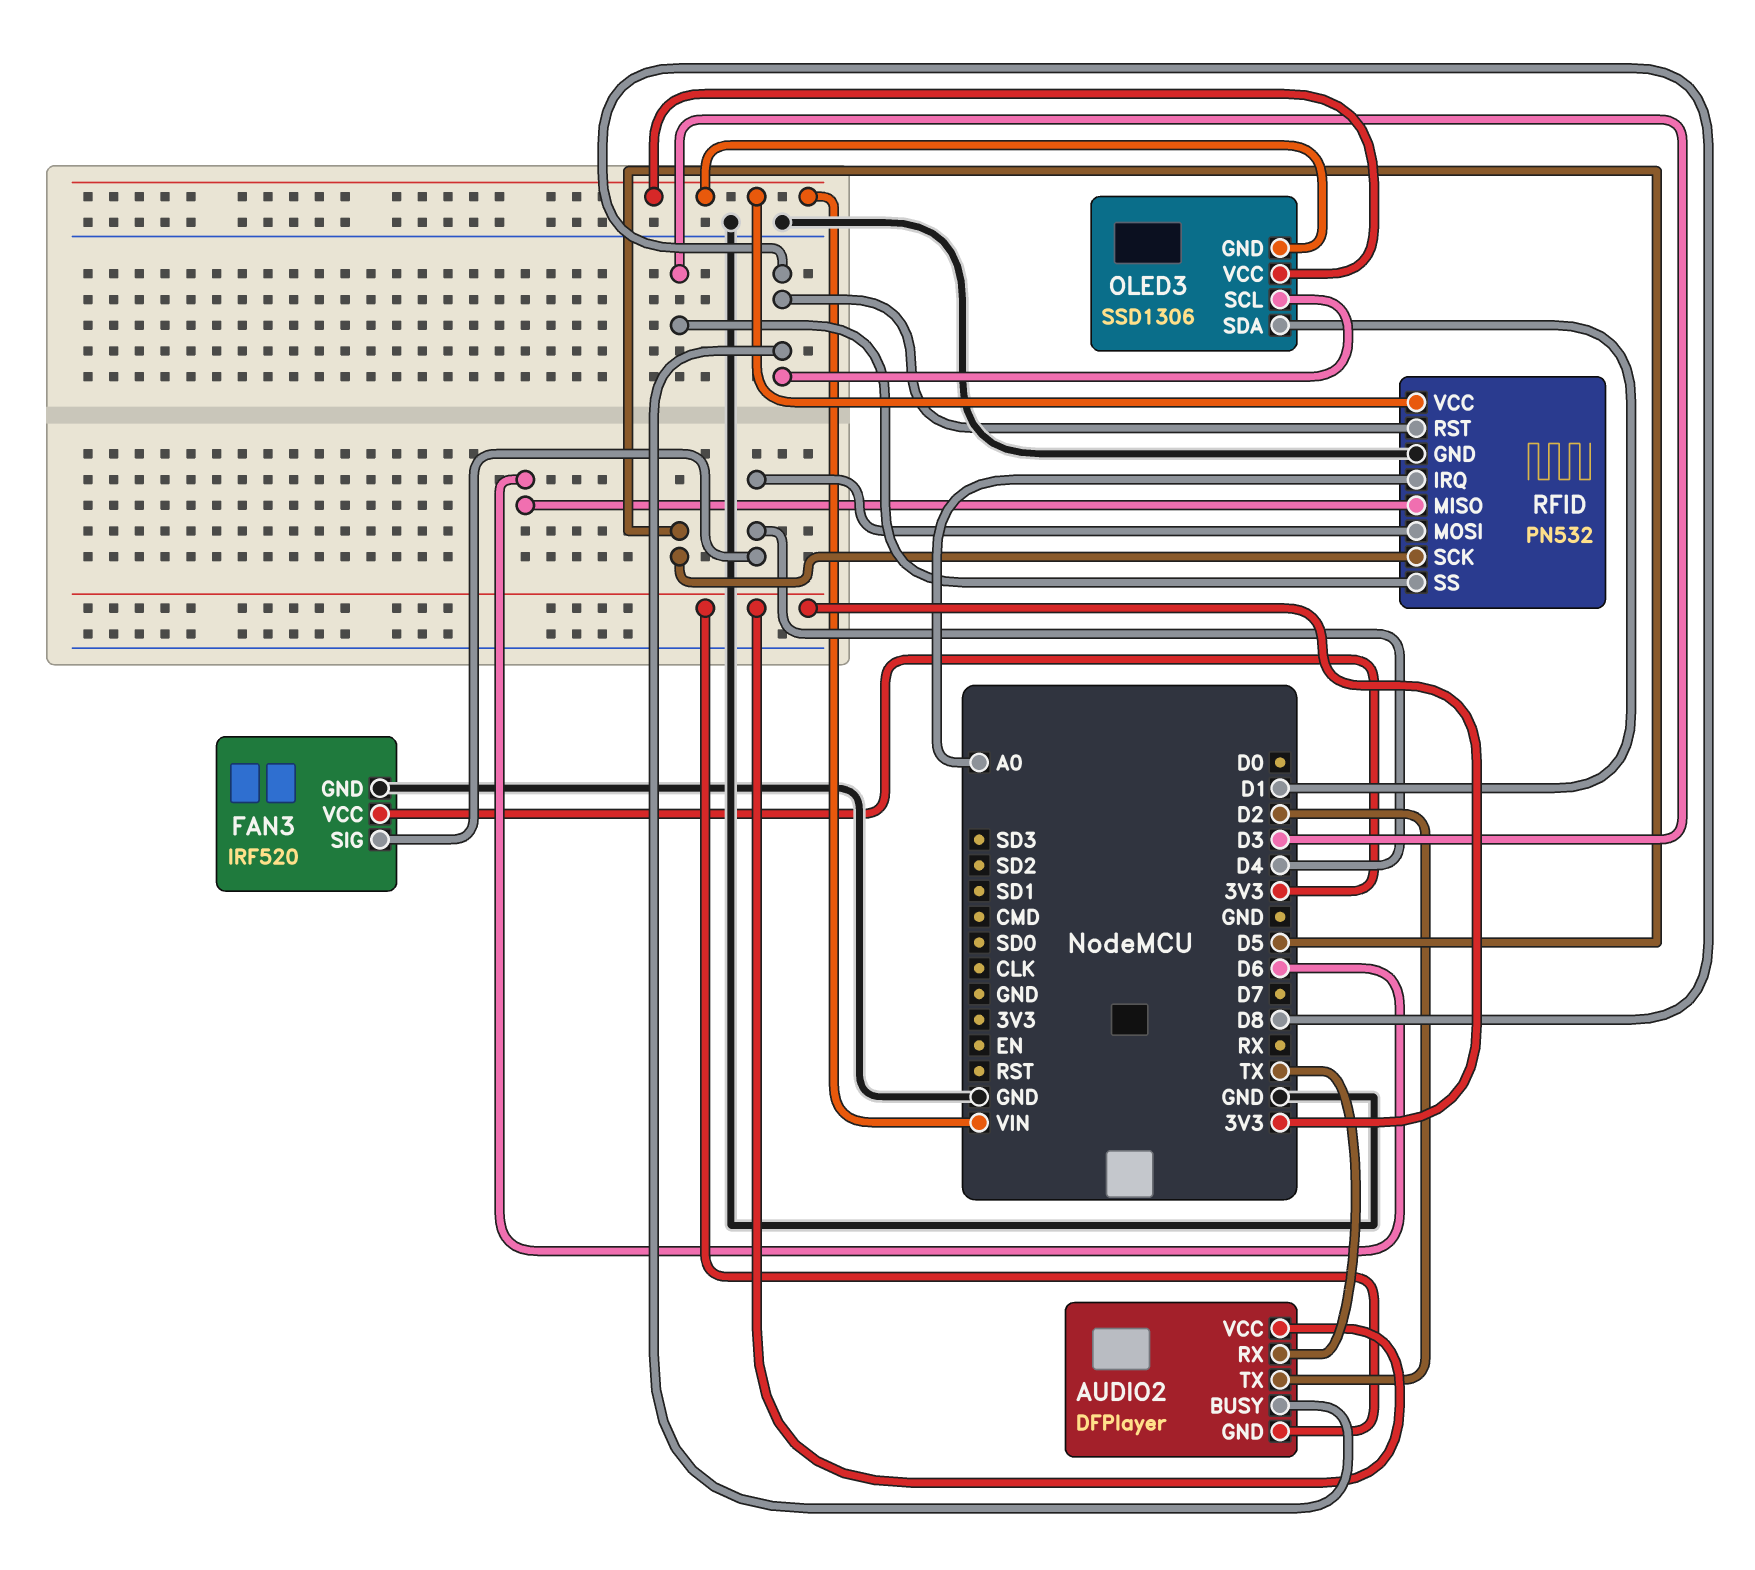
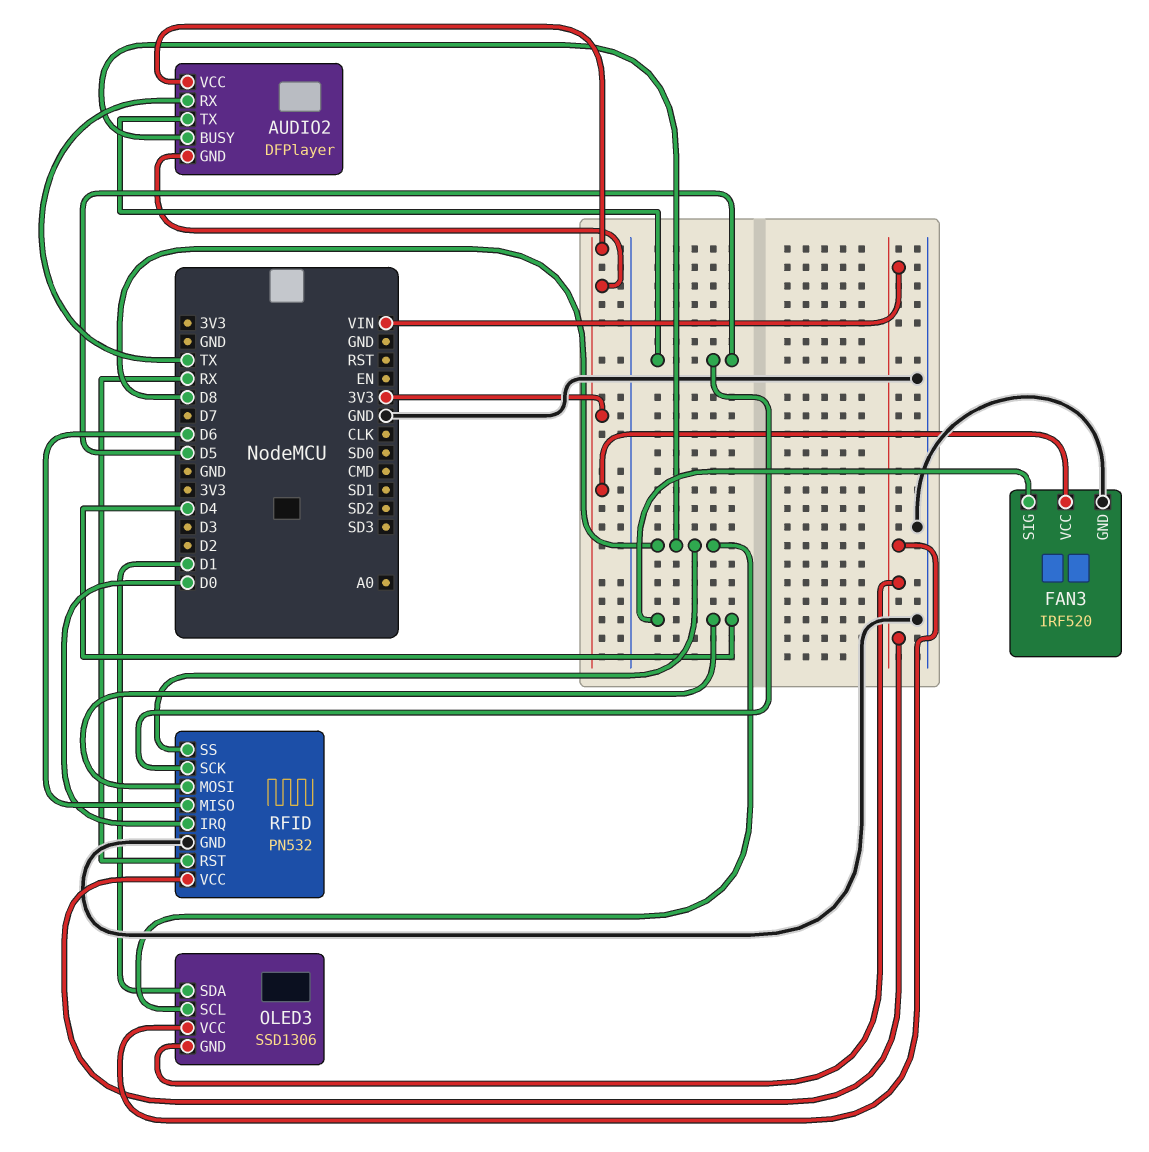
AUDIO2 pin TX: D2 -> D5
RFID pin IRQ: A0 -> D0
RFID pin RST: D8 -> RX
RFID pin SS: D3 -> D8

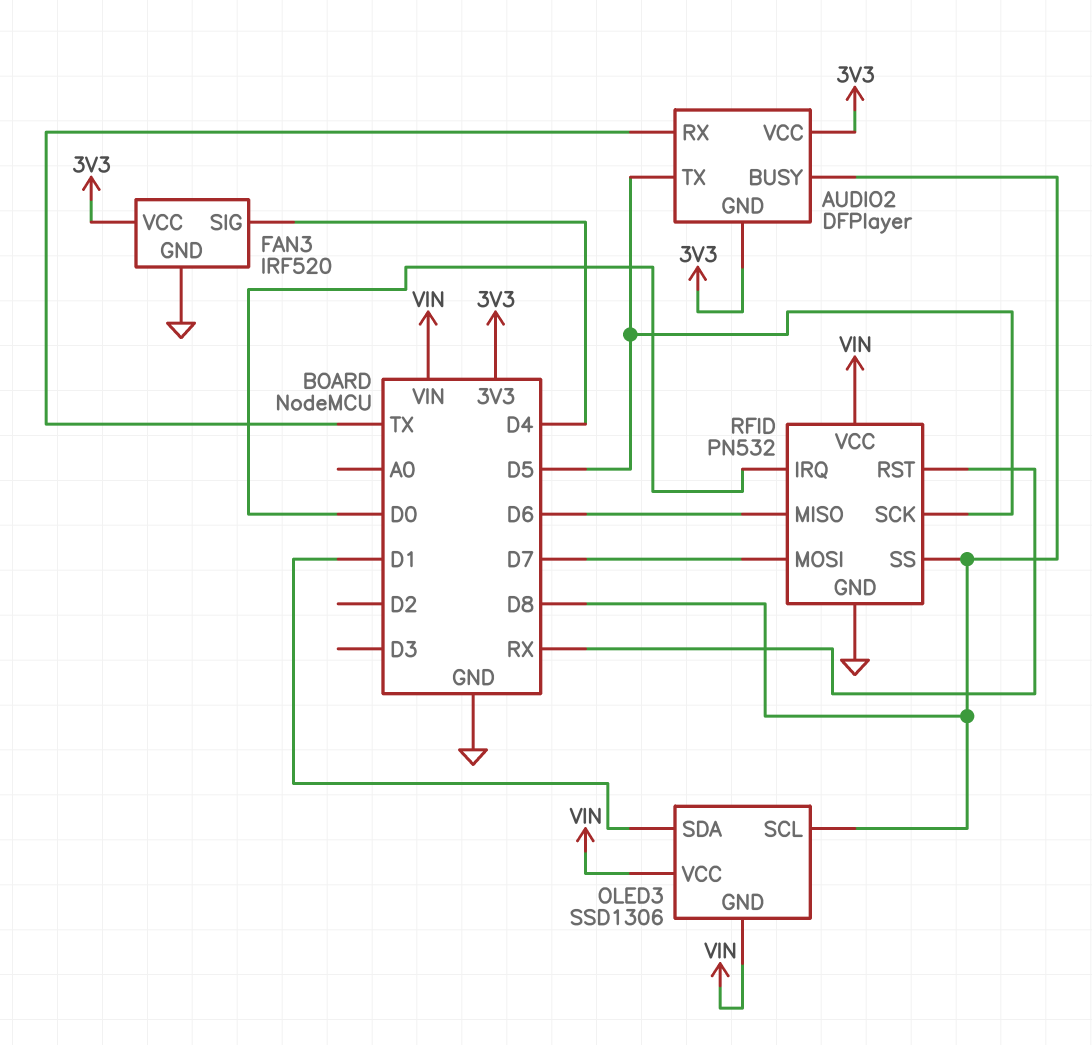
RFID pin MOSI: D4 -> D7

